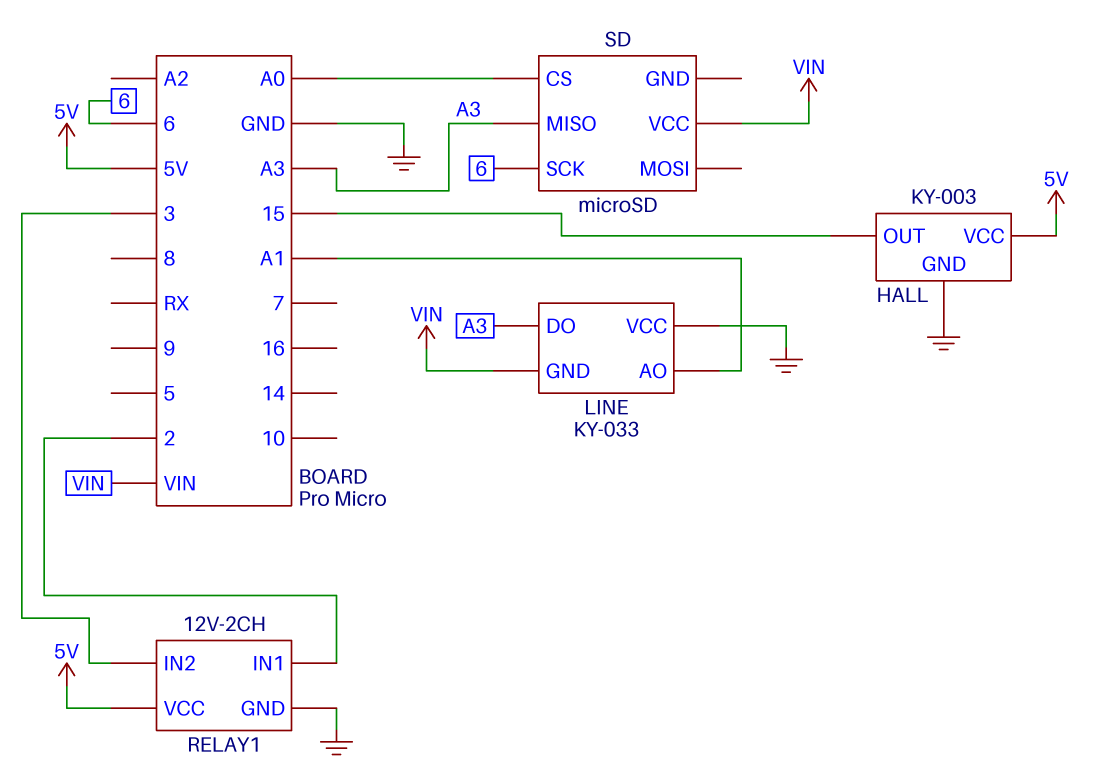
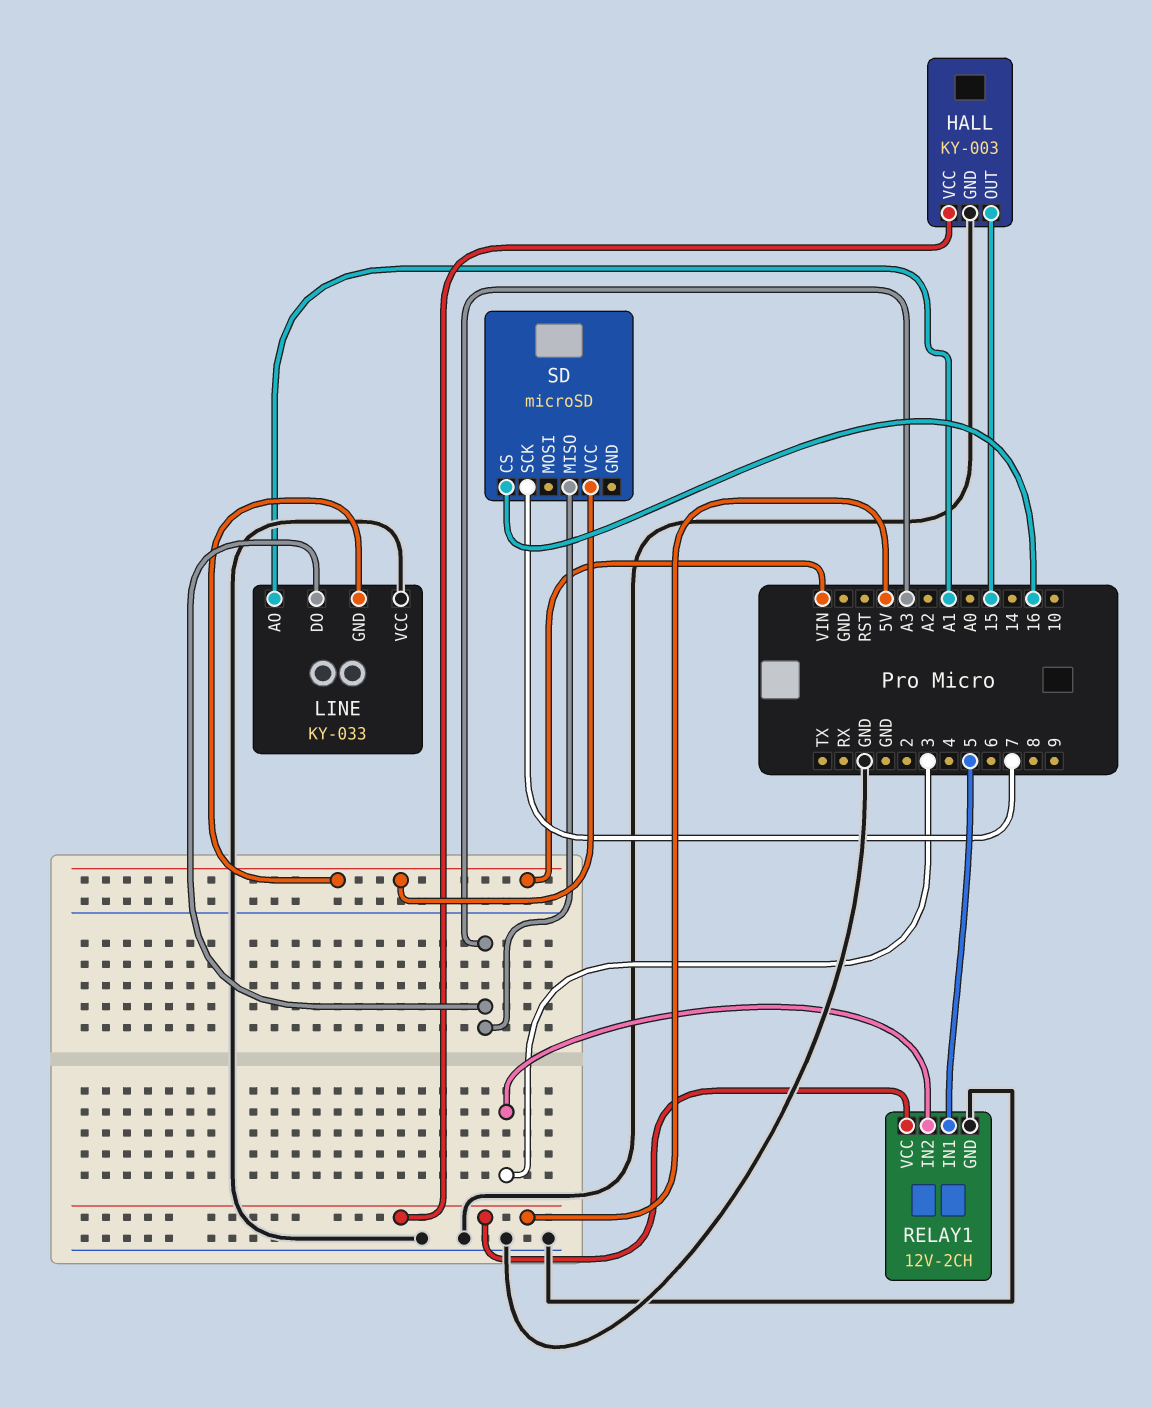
RELAY1 pin IN1: 2 -> 5
SD pin CS: A0 -> 16
SD pin SCK: 6 -> 7

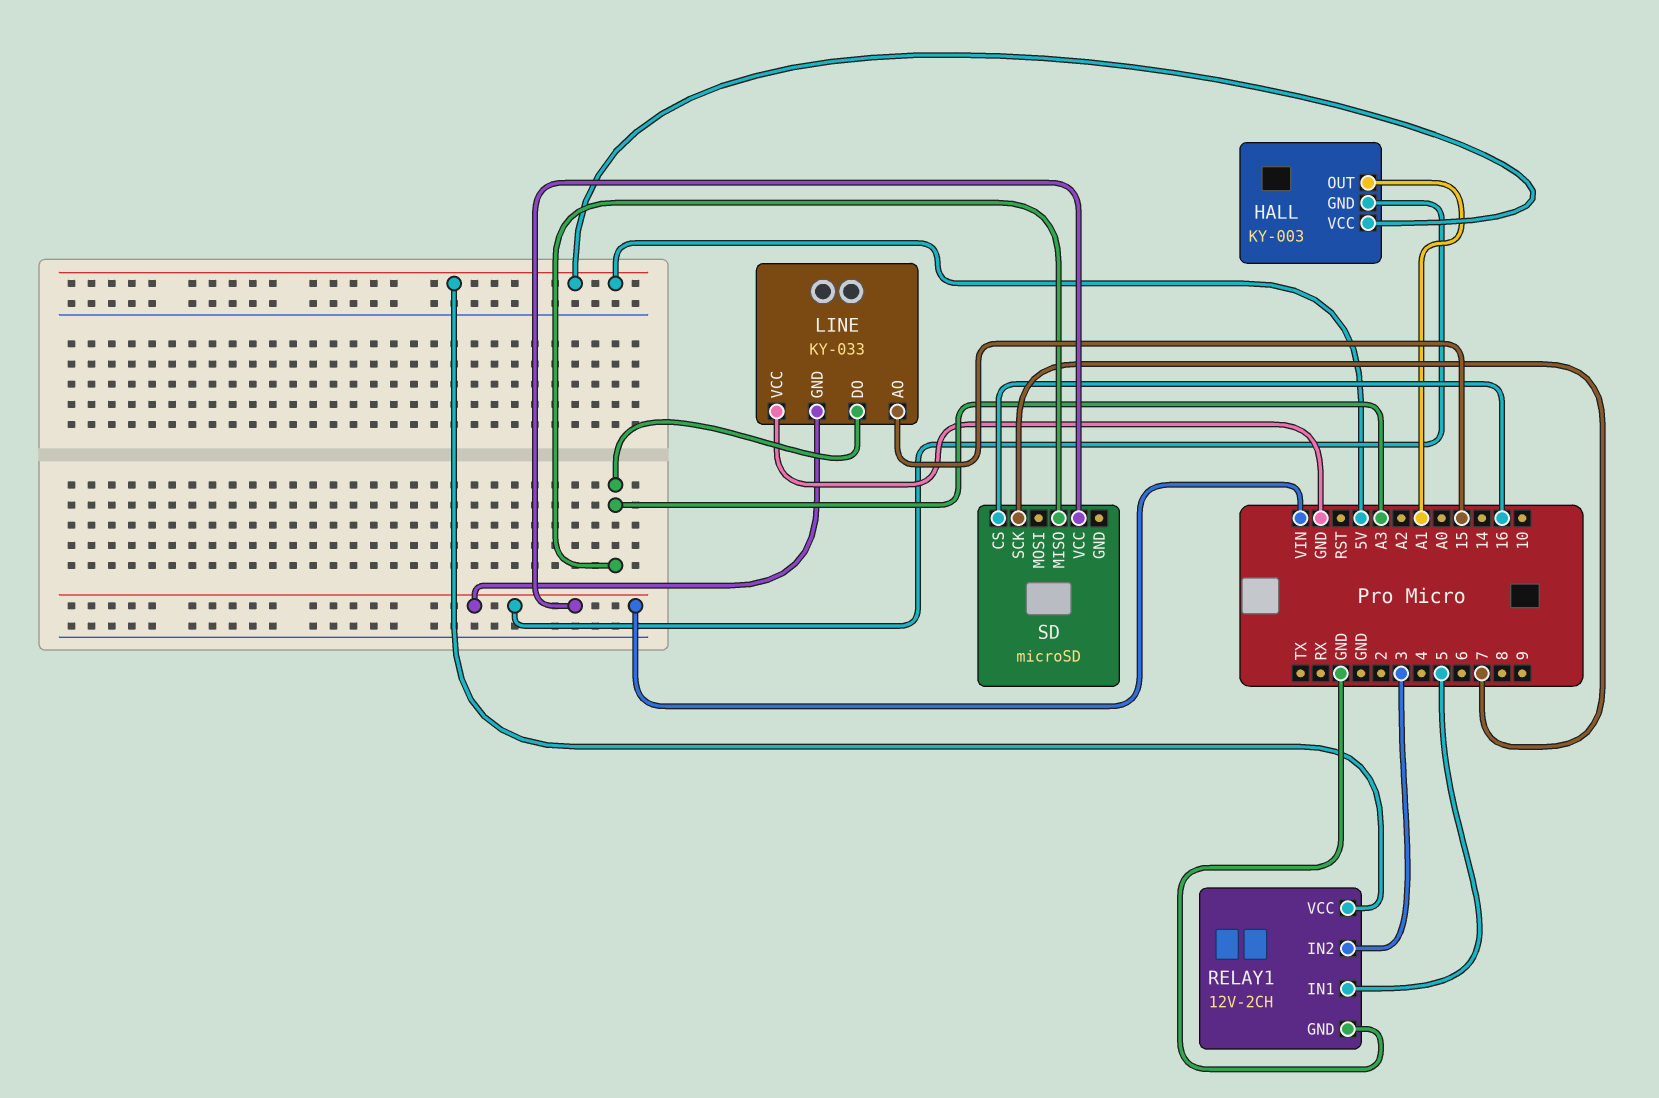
HALL pin GND: GND -> VIN
HALL pin OUT: 15 -> A1
LINE pin AO: A1 -> 15

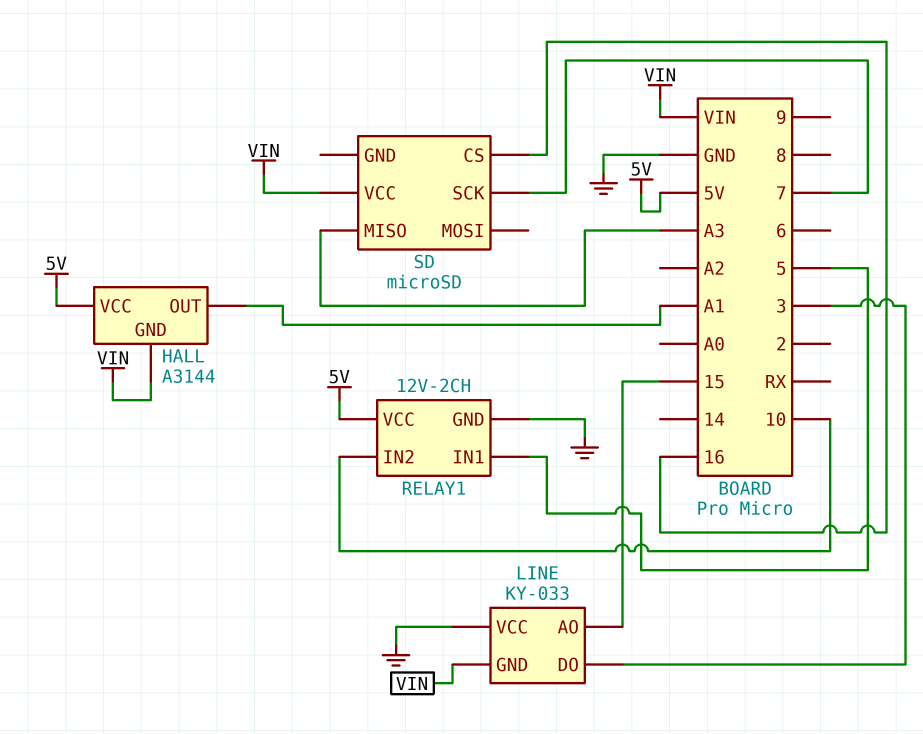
HALL: KY-003 -> A3144
LINE pin DO: A3 -> 3
RELAY1 pin IN2: 3 -> 10

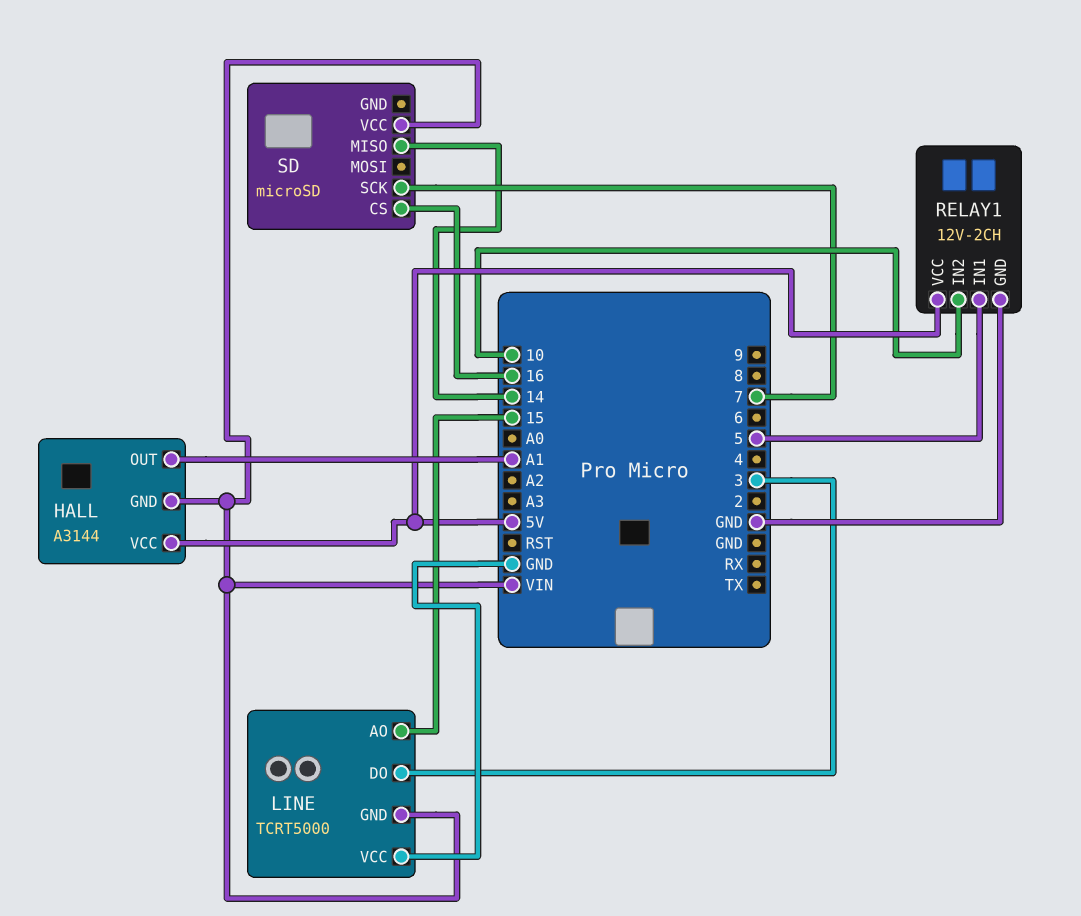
LINE: KY-033 -> TCRT5000
SD pin MISO: A3 -> 14

